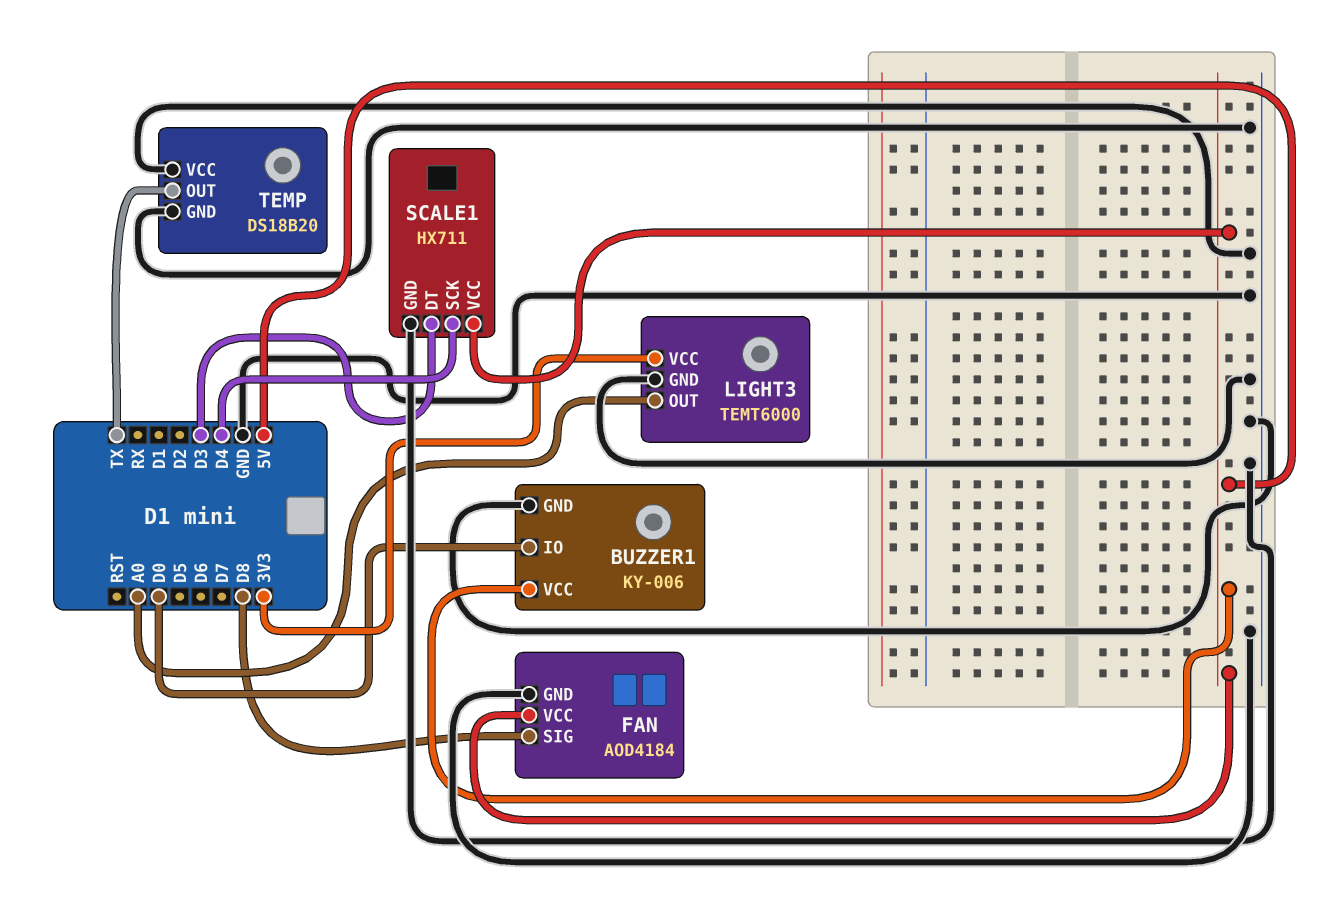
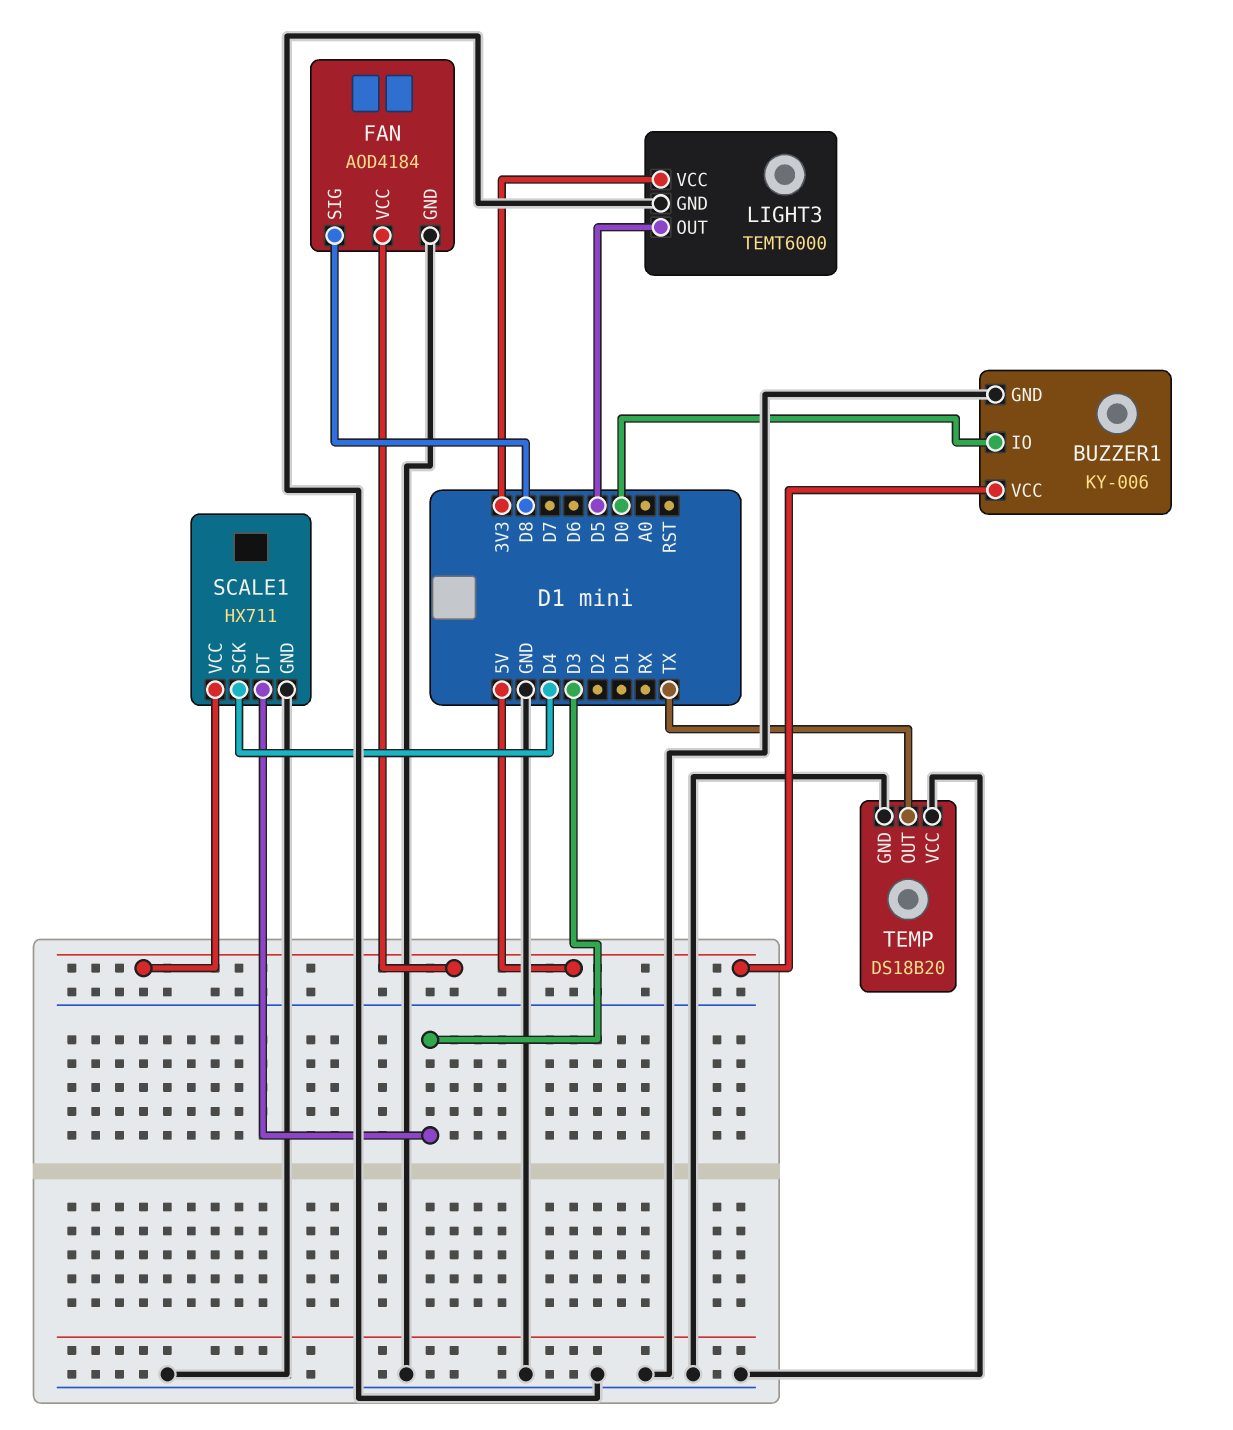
LIGHT3 pin OUT: A0 -> D5

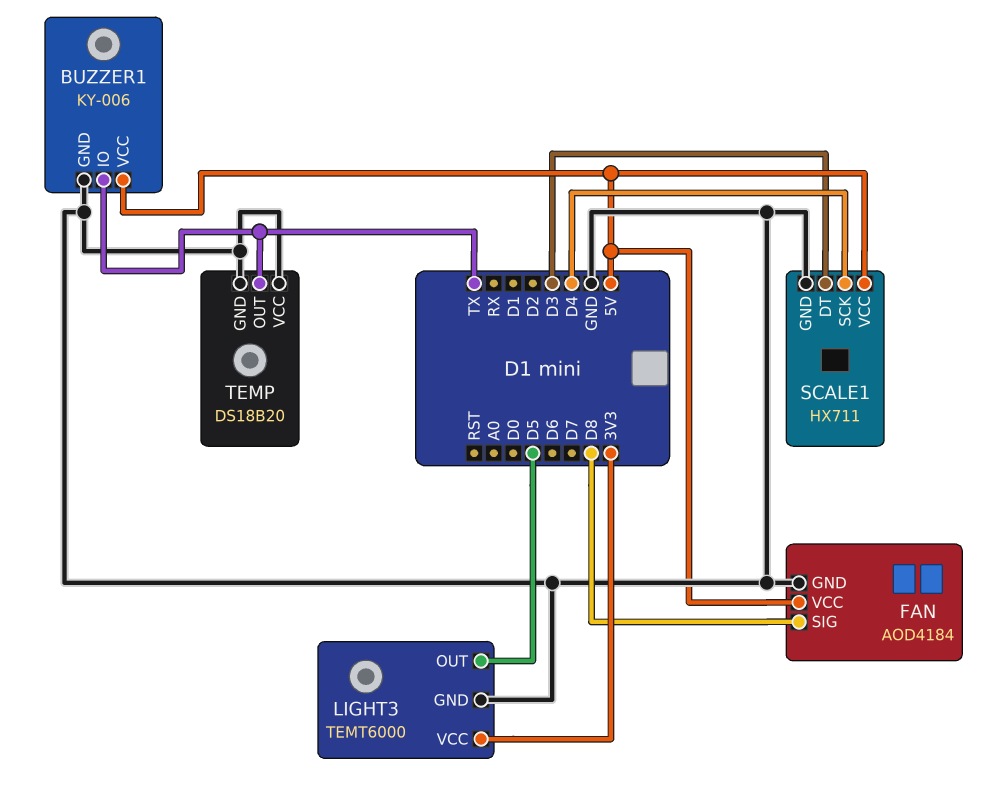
BUZZER1 pin IO: D0 -> TX

